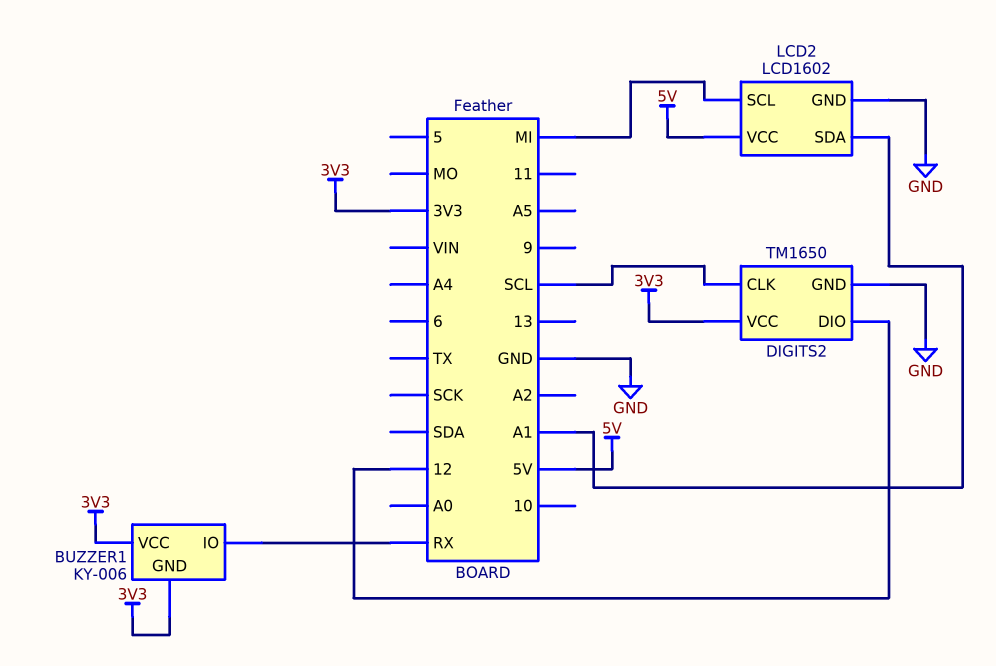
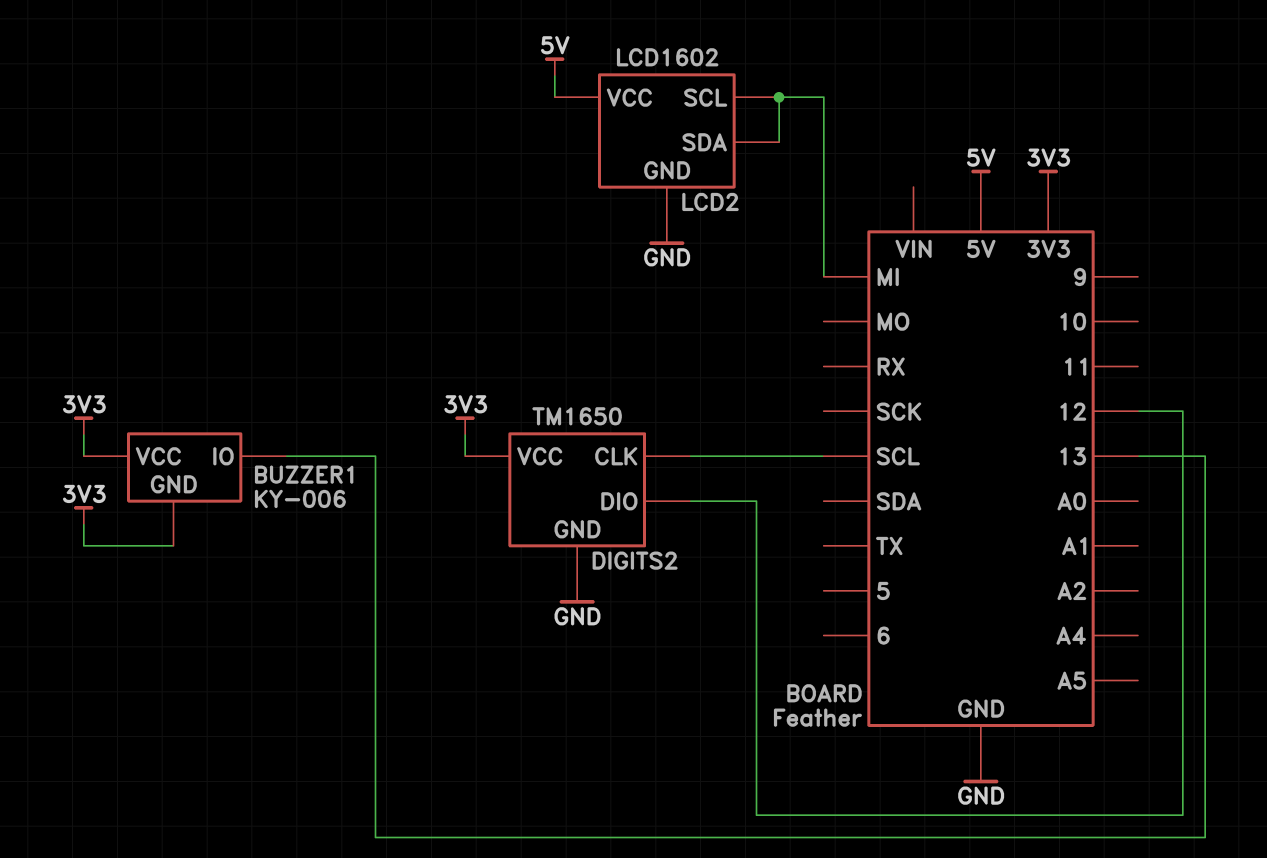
BUZZER1 pin IO: RX -> 13
LCD2 pin SDA: A1 -> MI

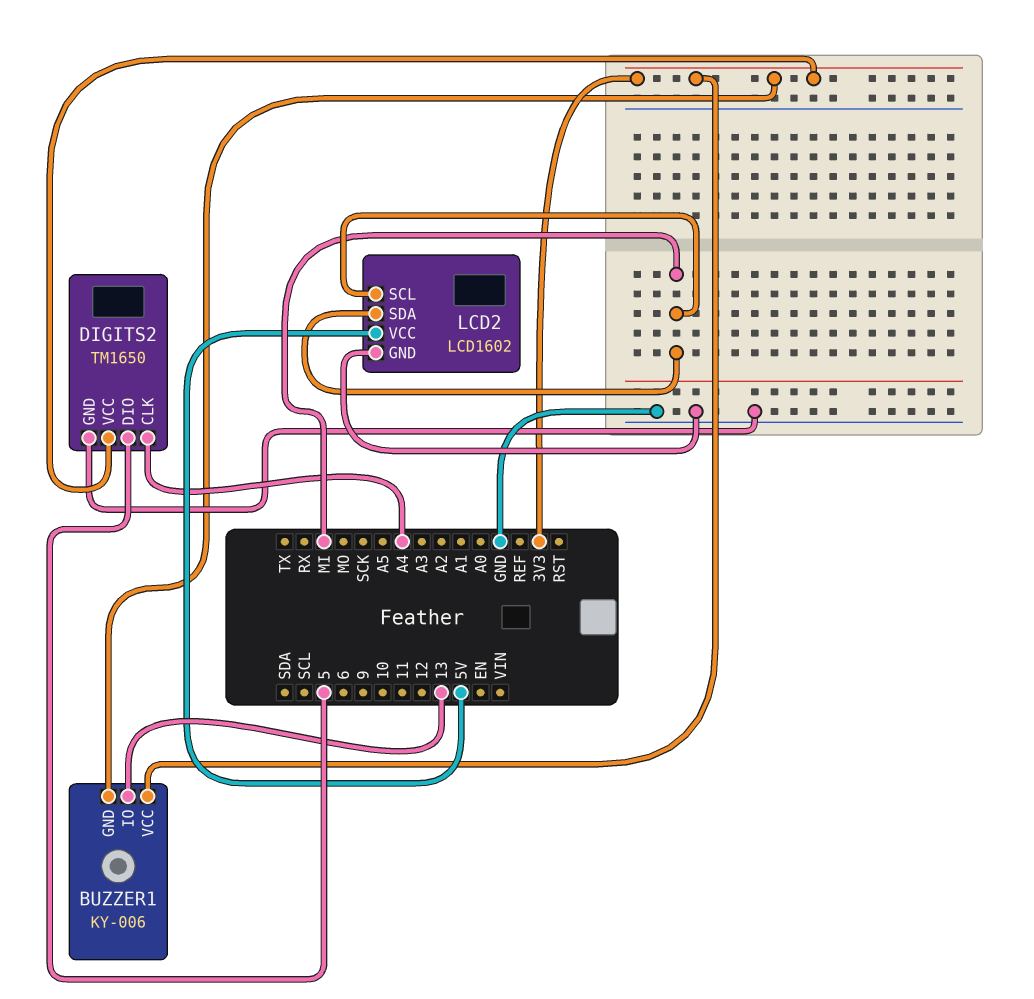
DIGITS2 pin CLK: SCL -> A4
DIGITS2 pin DIO: 12 -> 5

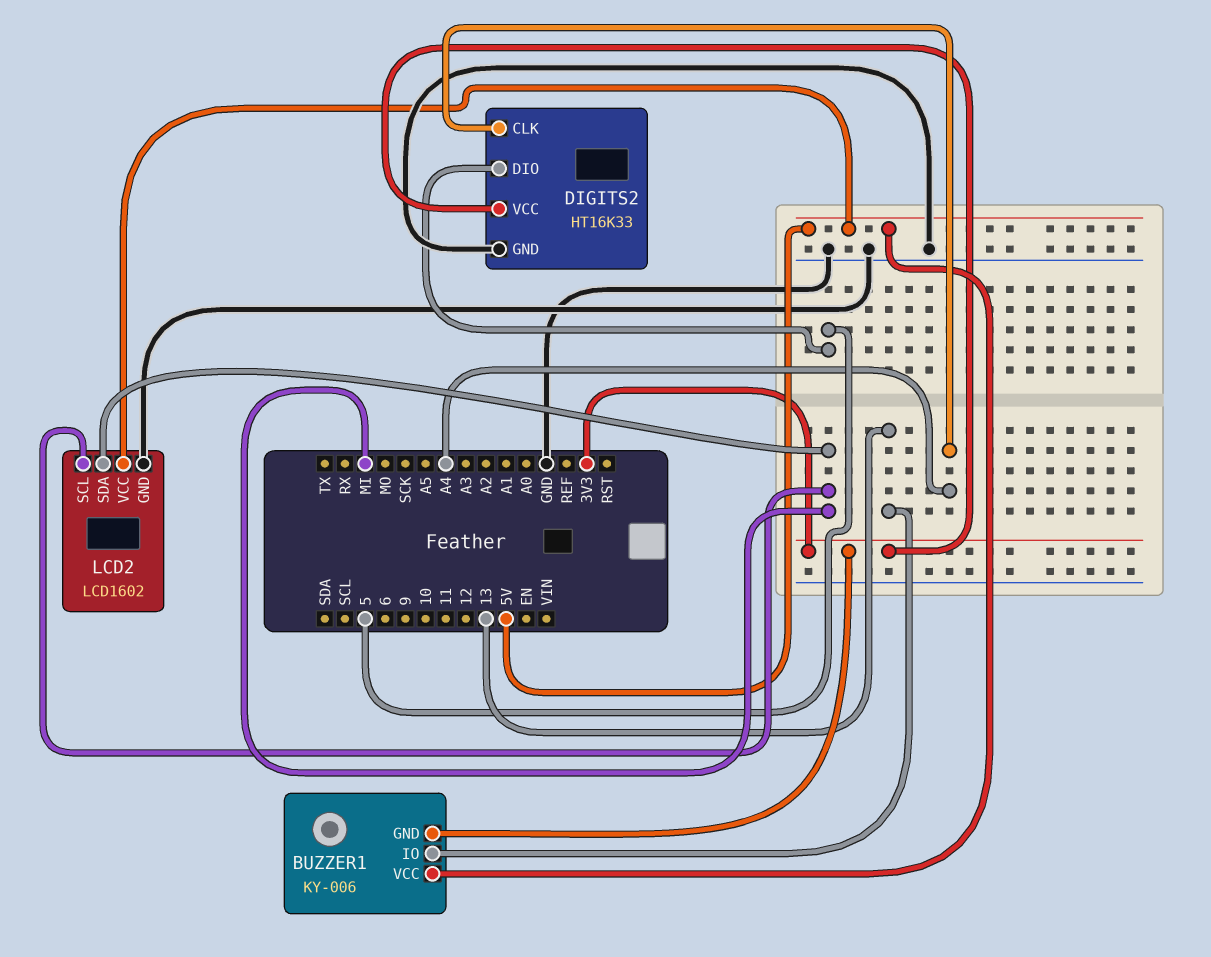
BUZZER1 pin VCC: 3V3 -> 5V
DIGITS2: TM1650 -> HT16K33

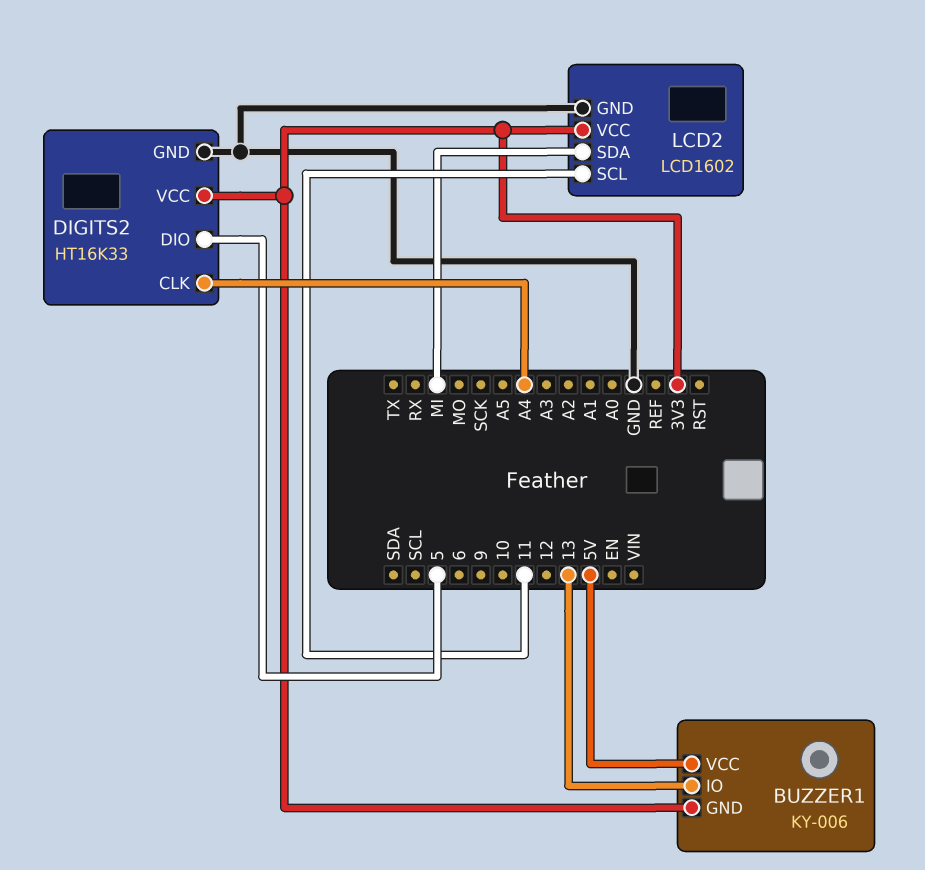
LCD2 pin SCL: MI -> 11
LCD2 pin VCC: 5V -> 3V3

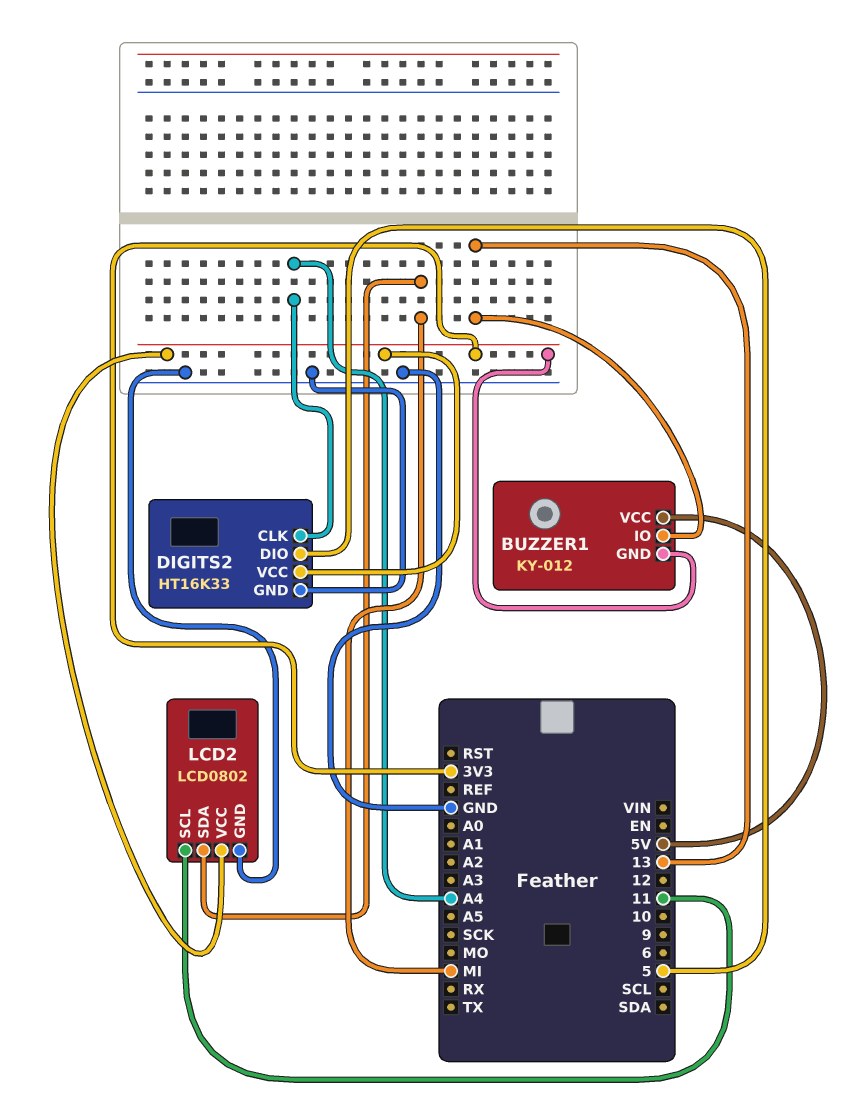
BUZZER1: KY-006 -> KY-012
LCD2: LCD1602 -> LCD0802

